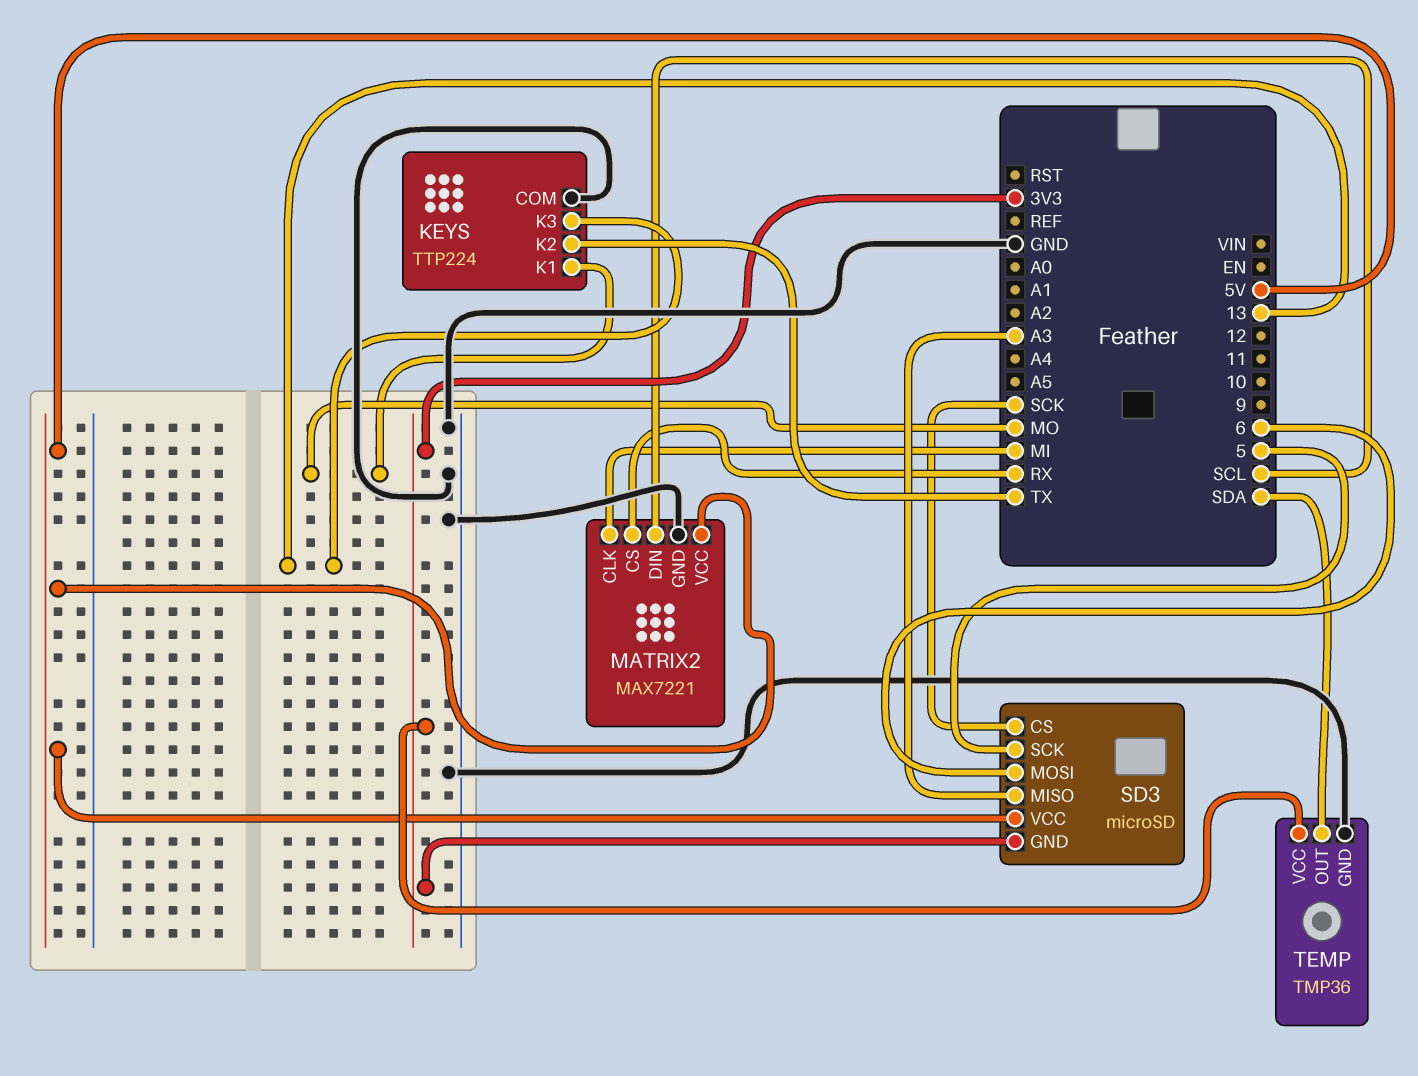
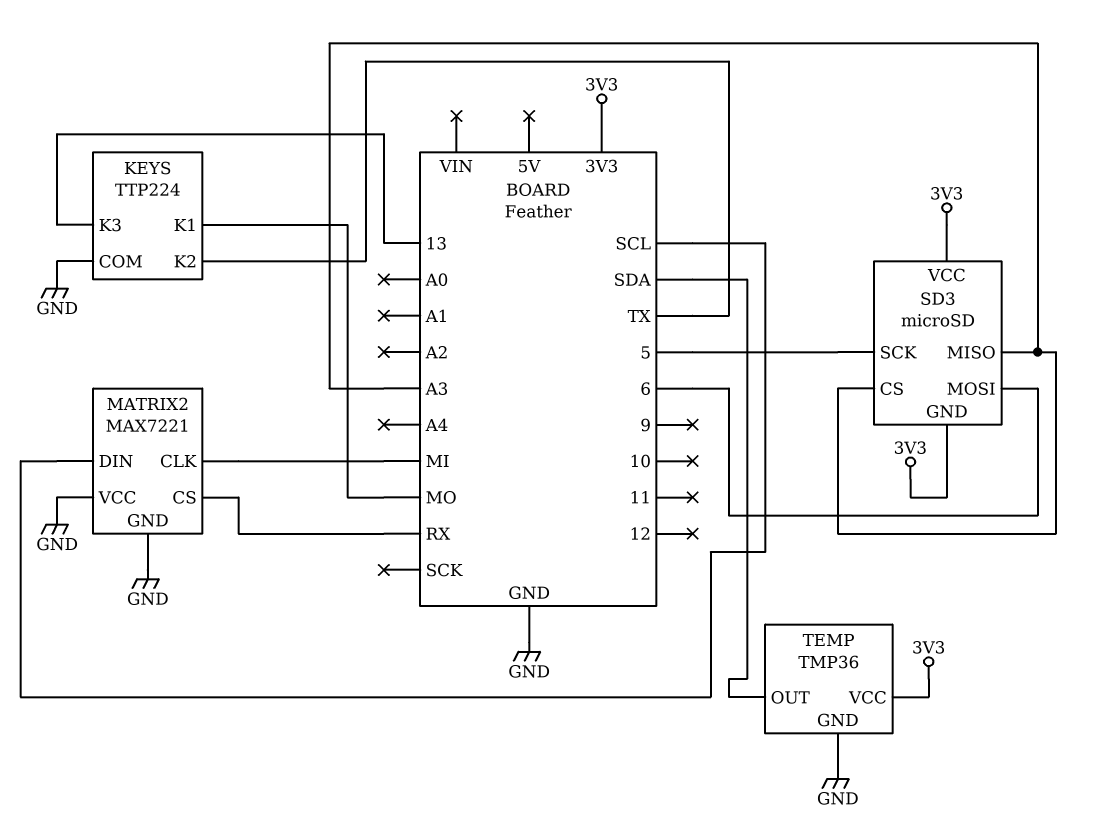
MATRIX2 pin VCC: 5V -> GND
SD3 pin CS: SCK -> A3
SD3 pin VCC: 5V -> 3V3

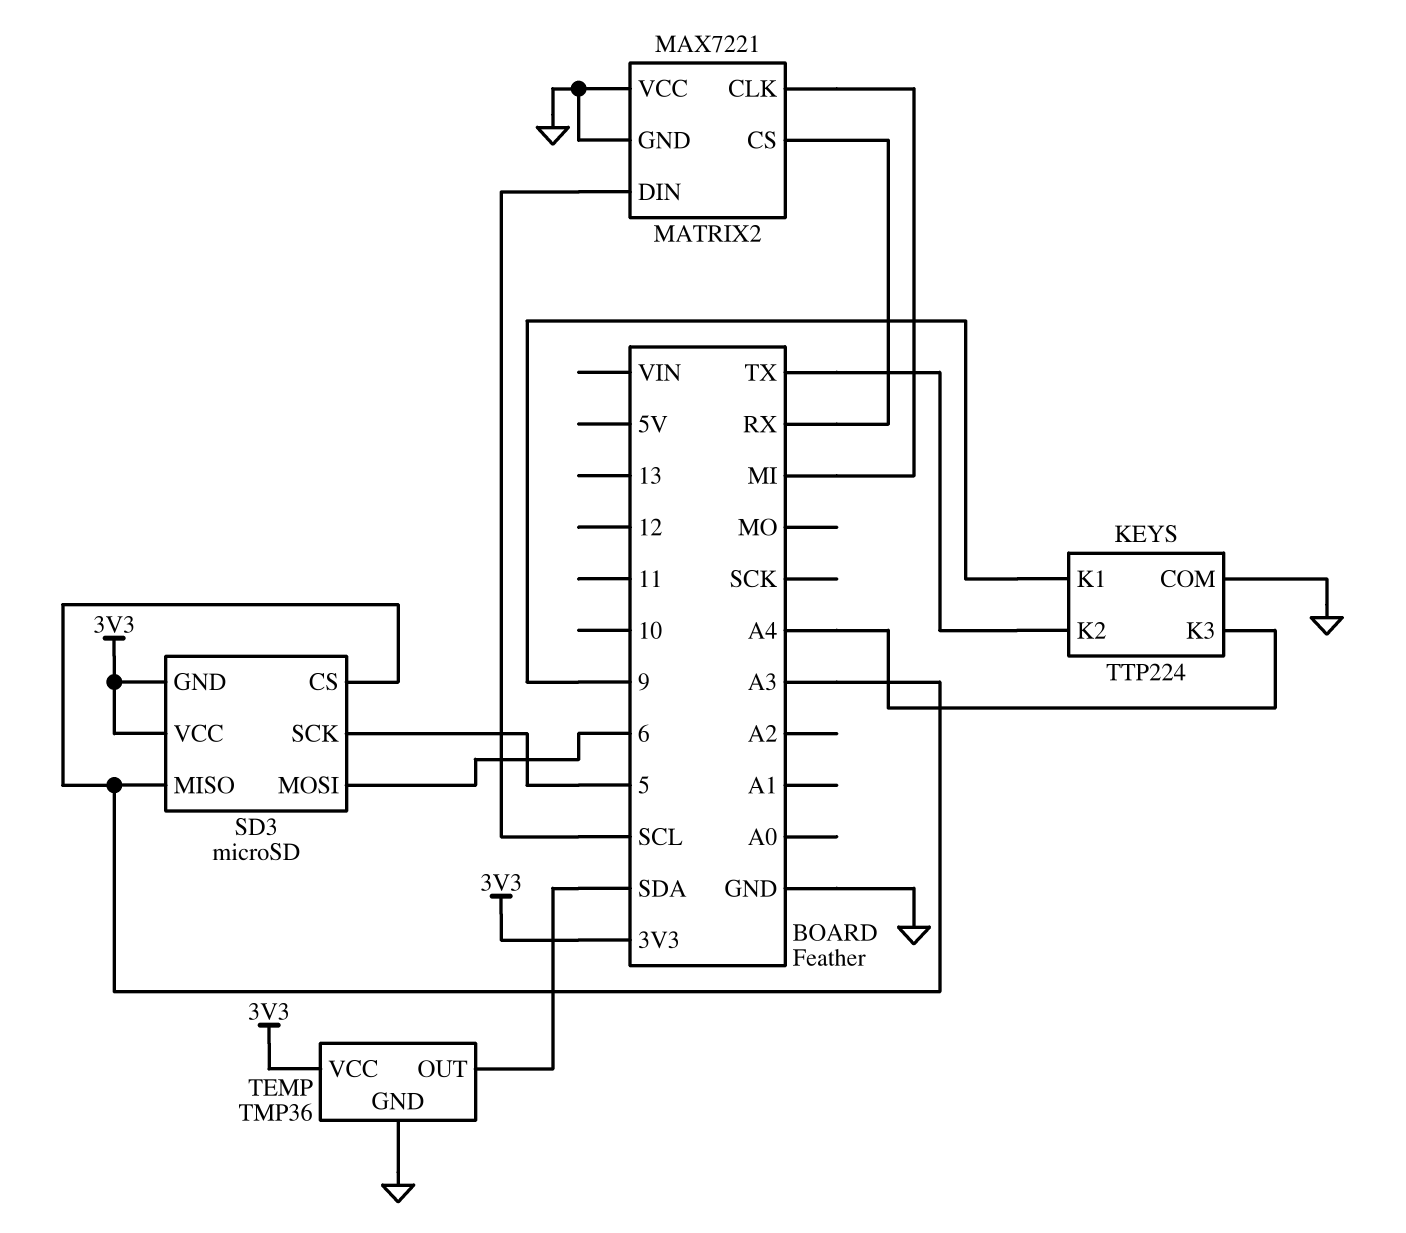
KEYS pin K1: MO -> 9
KEYS pin K3: 13 -> A4

